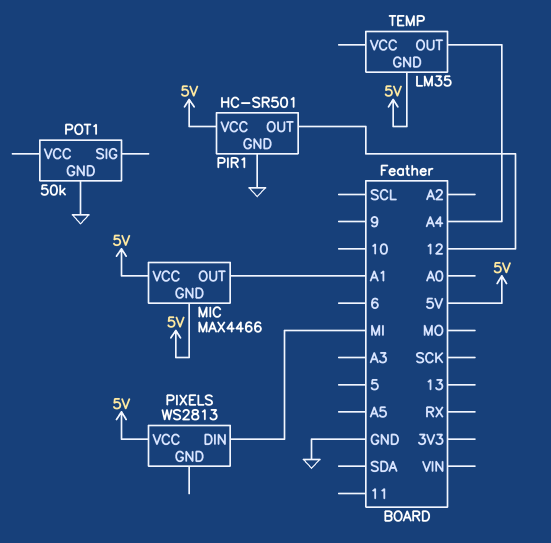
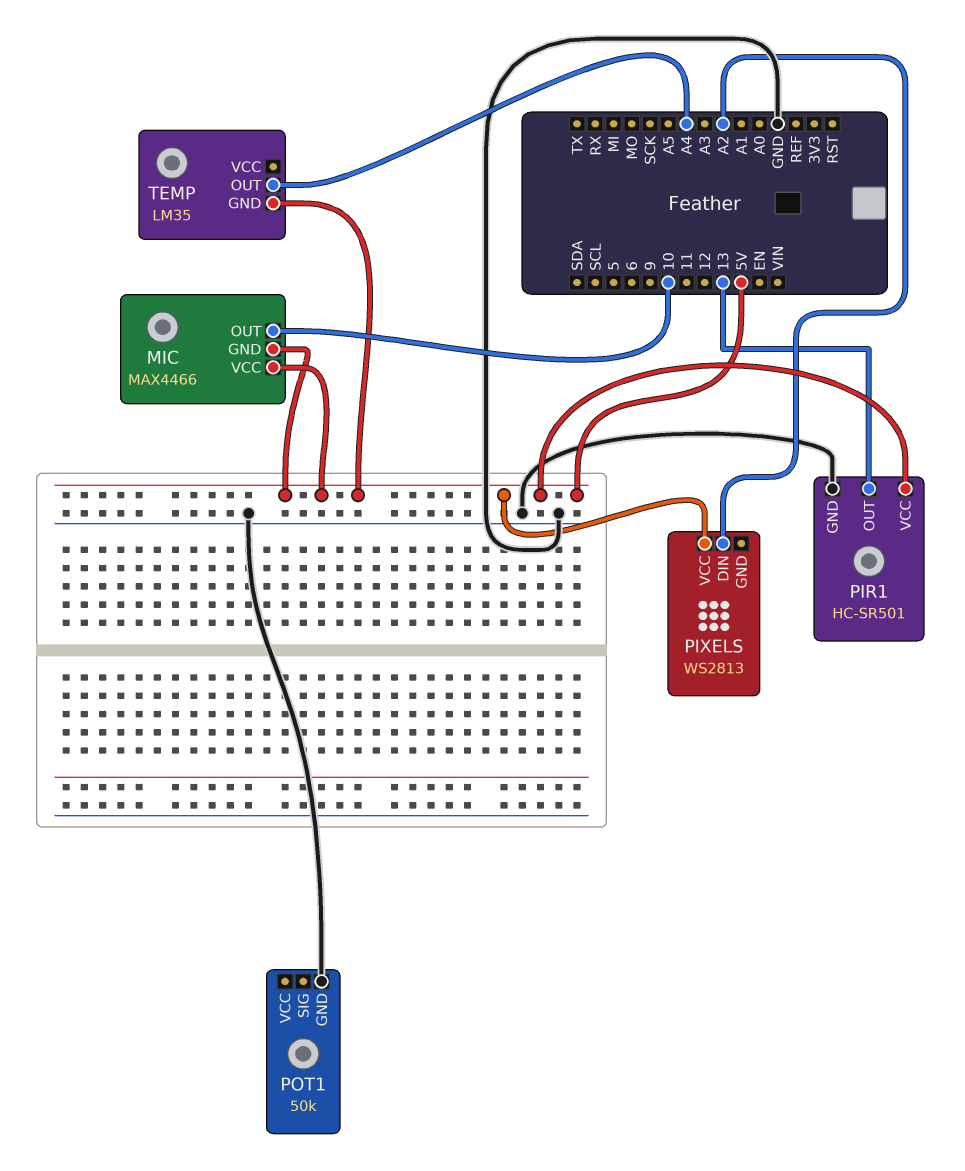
MIC pin OUT: A1 -> 10
PIR1 pin OUT: 12 -> 13
PIXELS pin DIN: MI -> A2

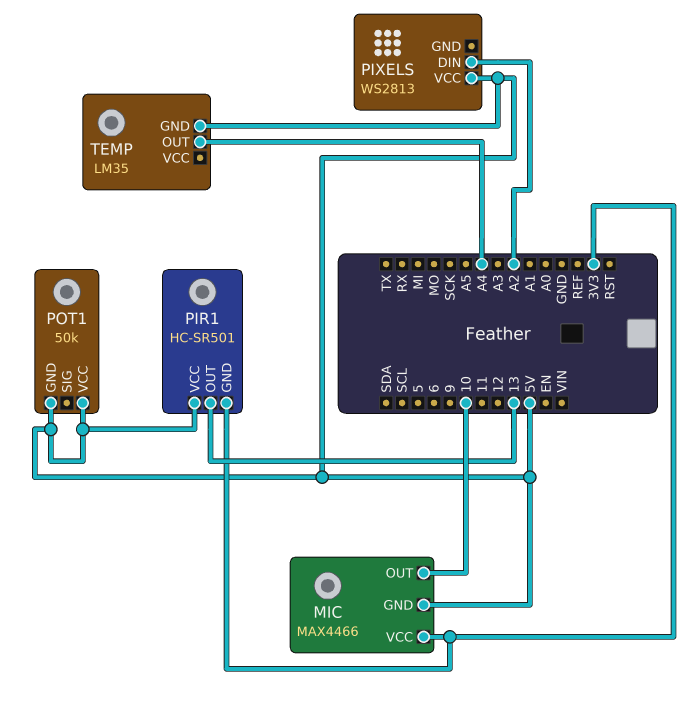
MIC pin VCC: 5V -> 3V3
PIR1 pin GND: GND -> 3V3
POT1 pin GND: GND -> 5V
POT1 pin VCC: none -> 5V

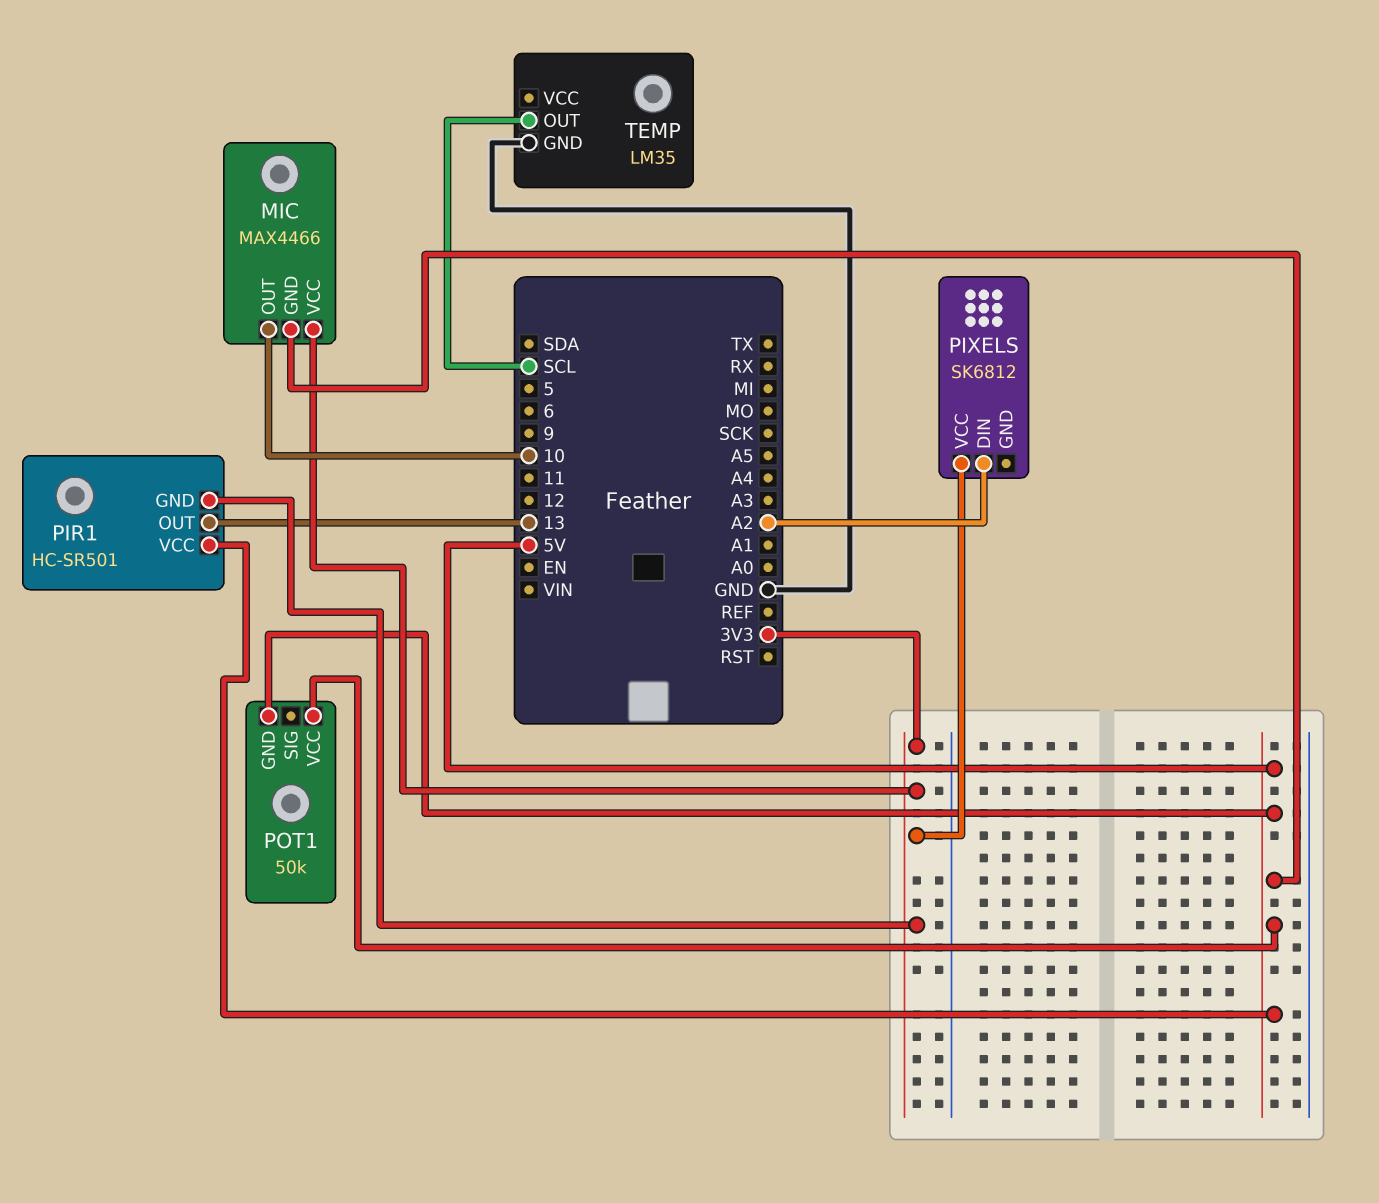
PIXELS: WS2813 -> SK6812
PIXELS pin VCC: 5V -> 3V3
TEMP pin GND: 5V -> GND
TEMP pin OUT: A4 -> SCL

